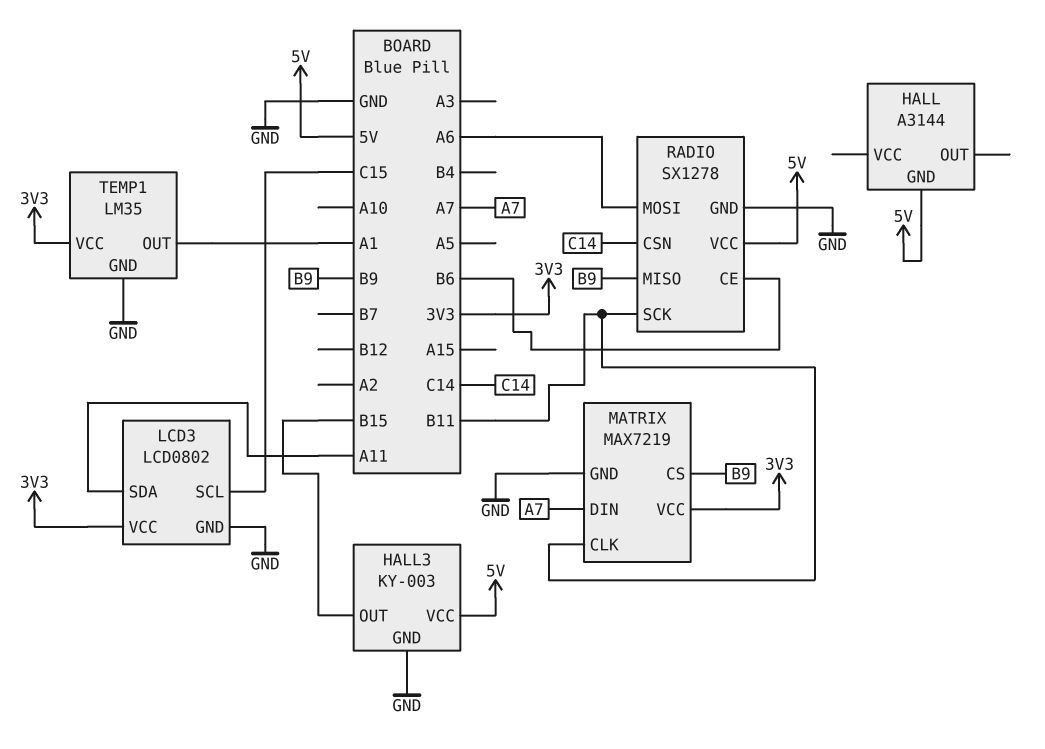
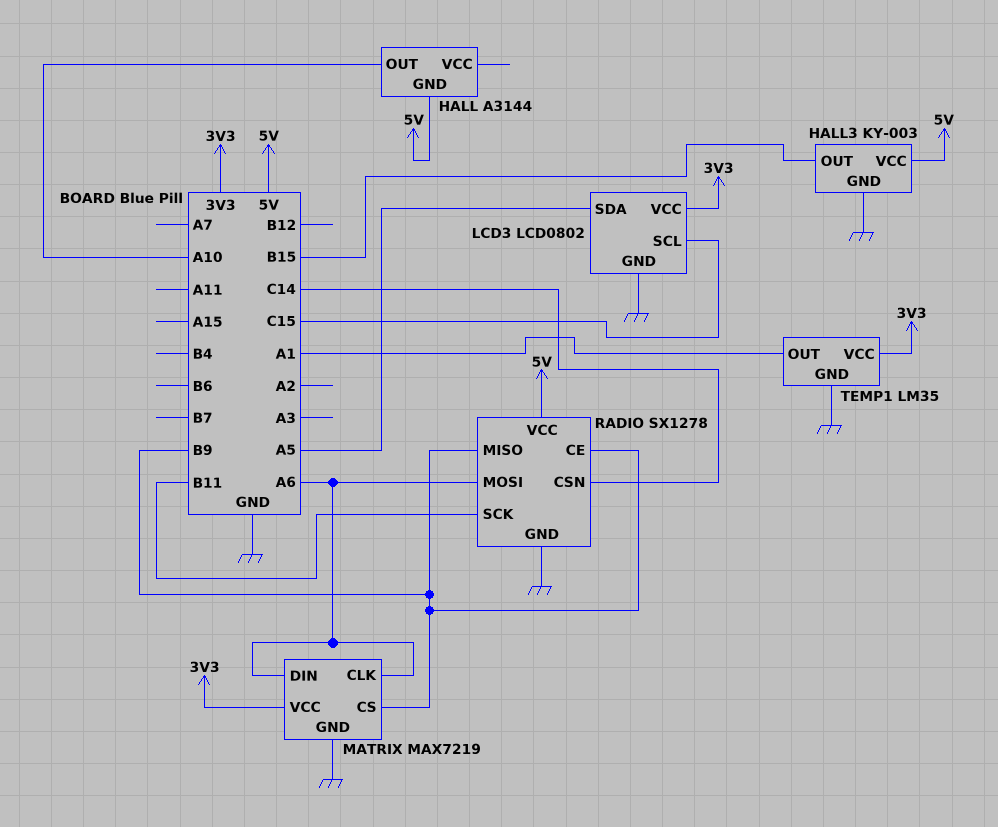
HALL pin OUT: none -> A10
LCD3 pin SDA: A11 -> A5
MATRIX pin CLK: B11 -> A6
MATRIX pin DIN: A7 -> A6
RADIO pin CE: B6 -> B9

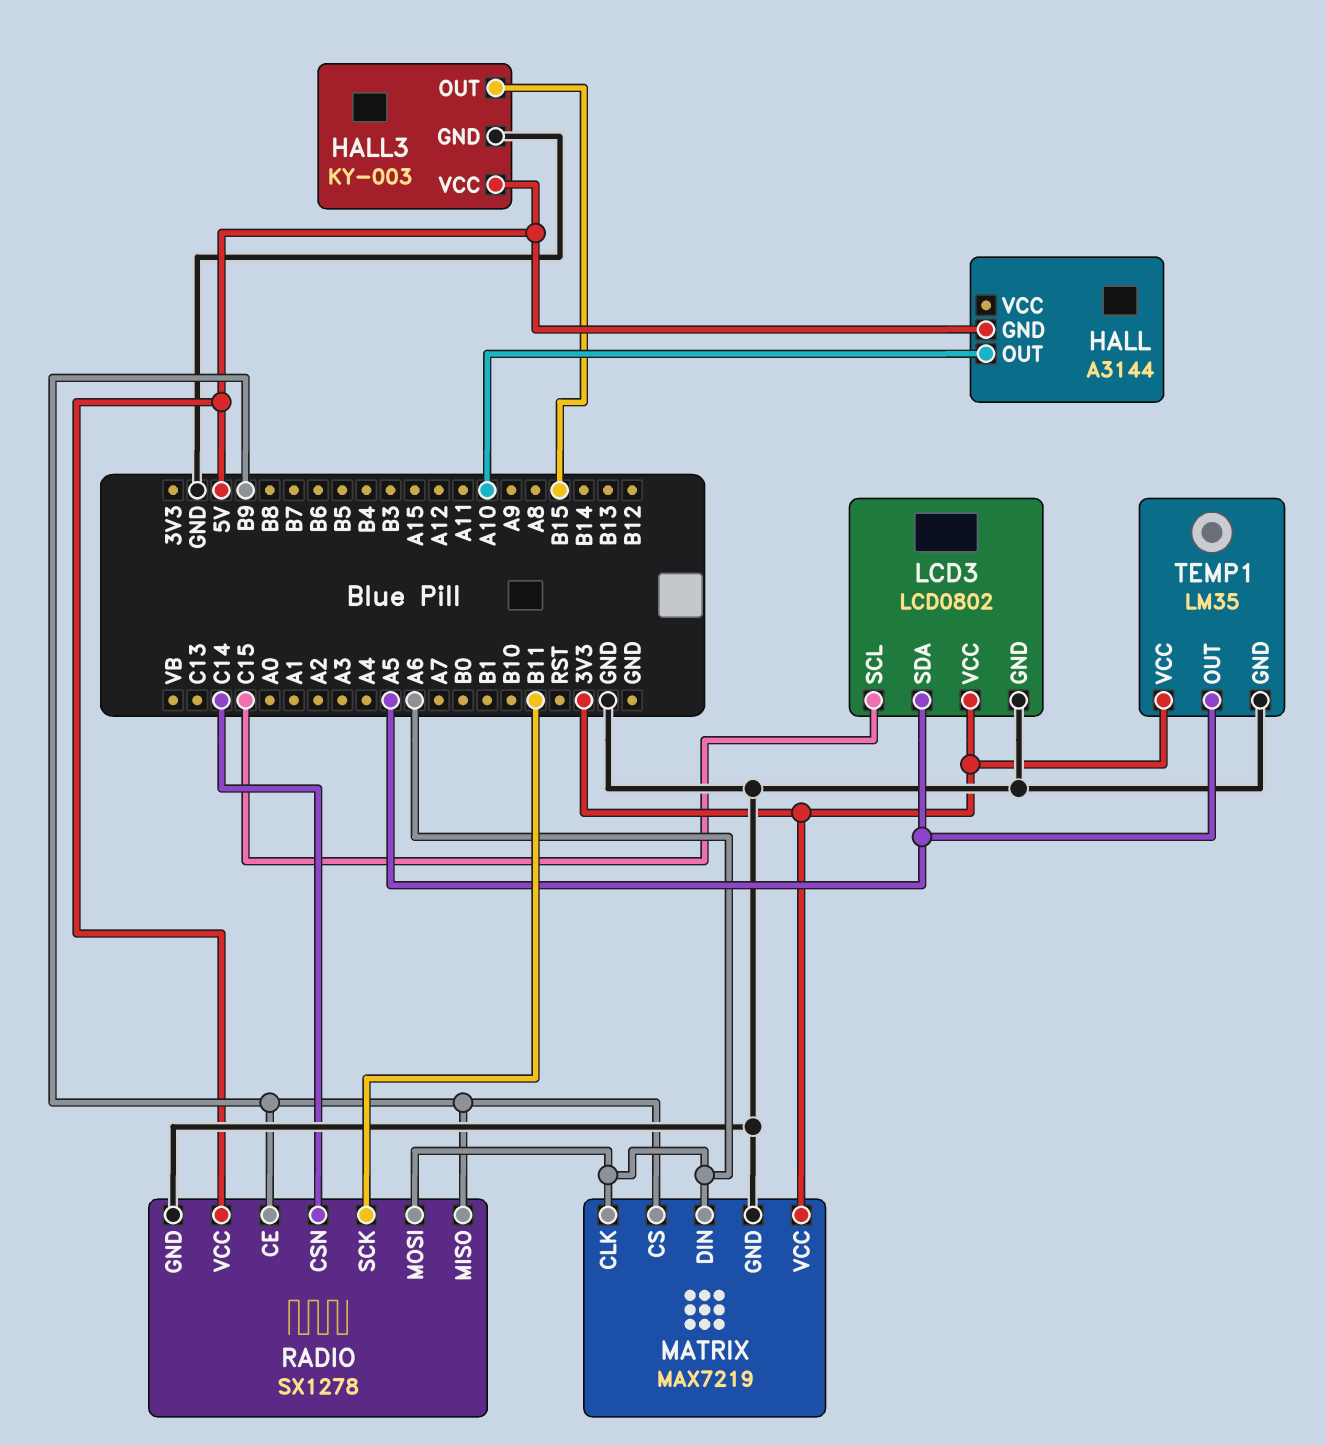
TEMP1 pin OUT: A1 -> A5

